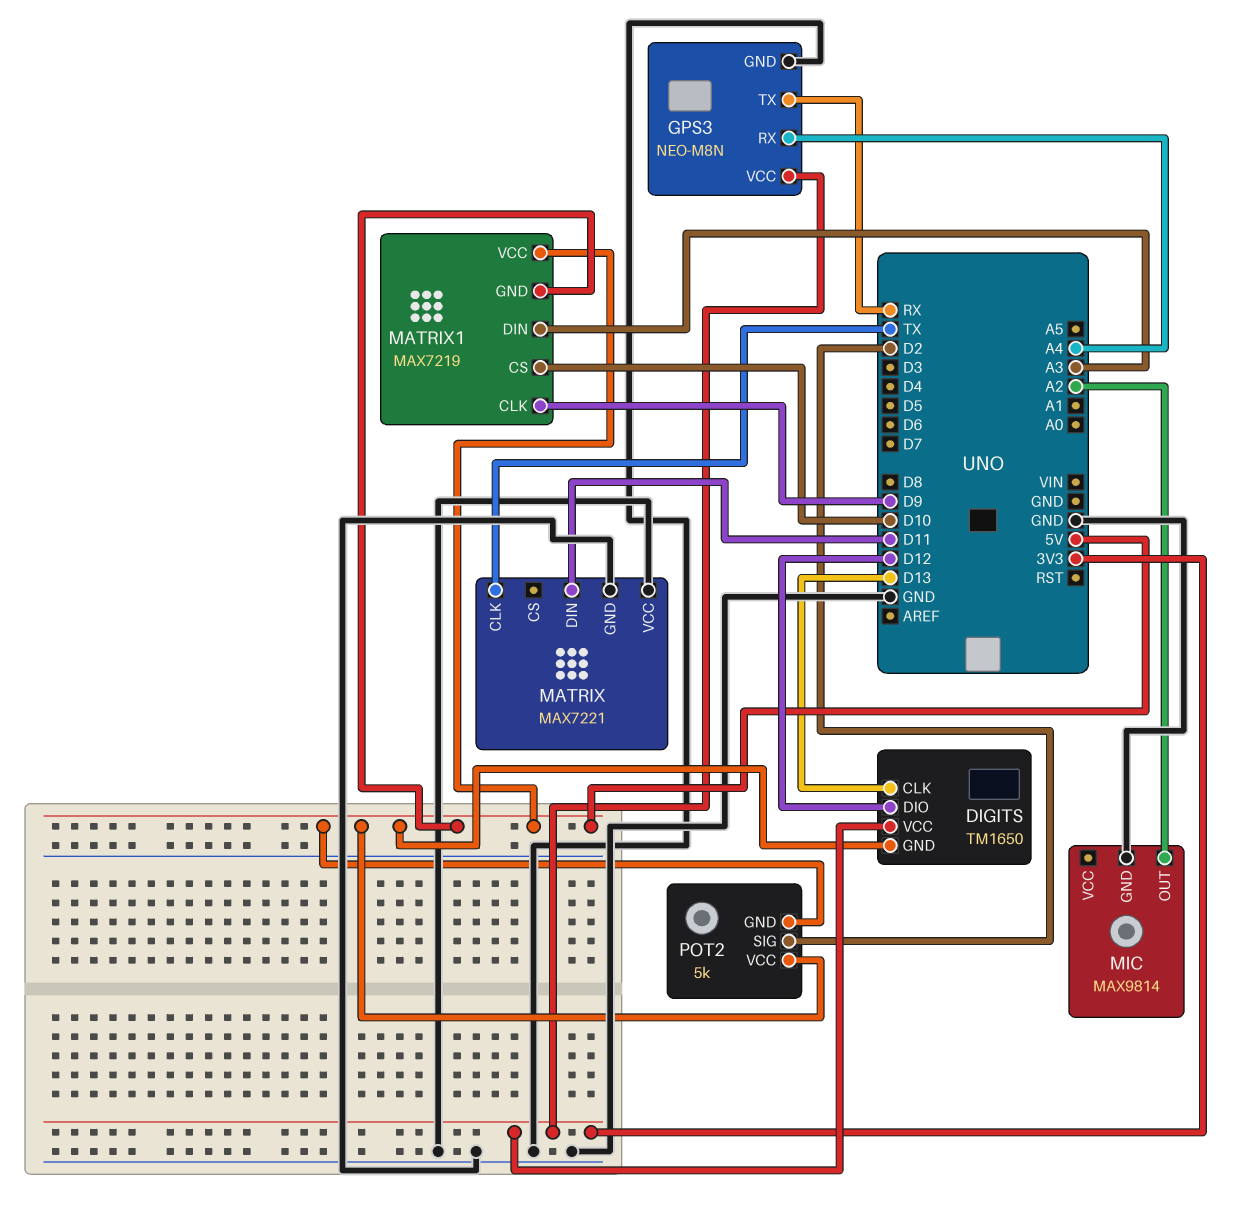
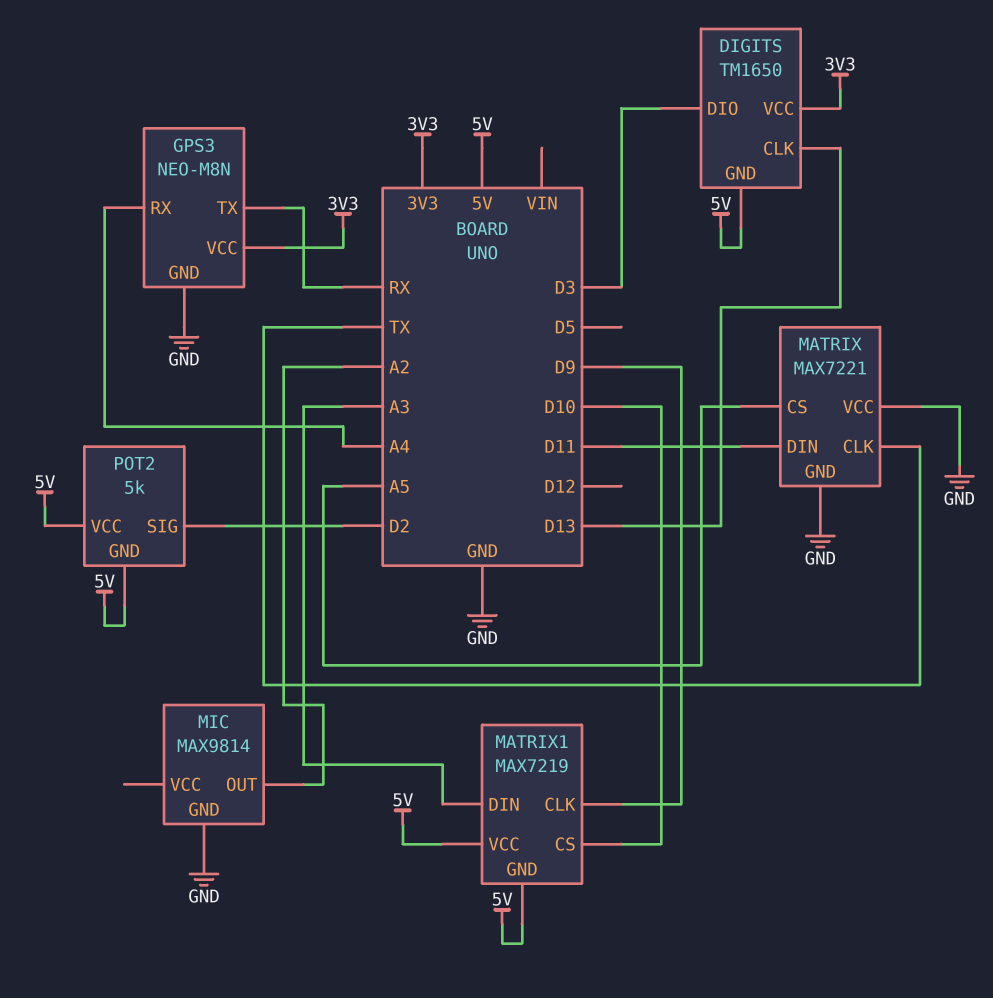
DIGITS pin DIO: D12 -> D3
MATRIX pin CS: none -> A5

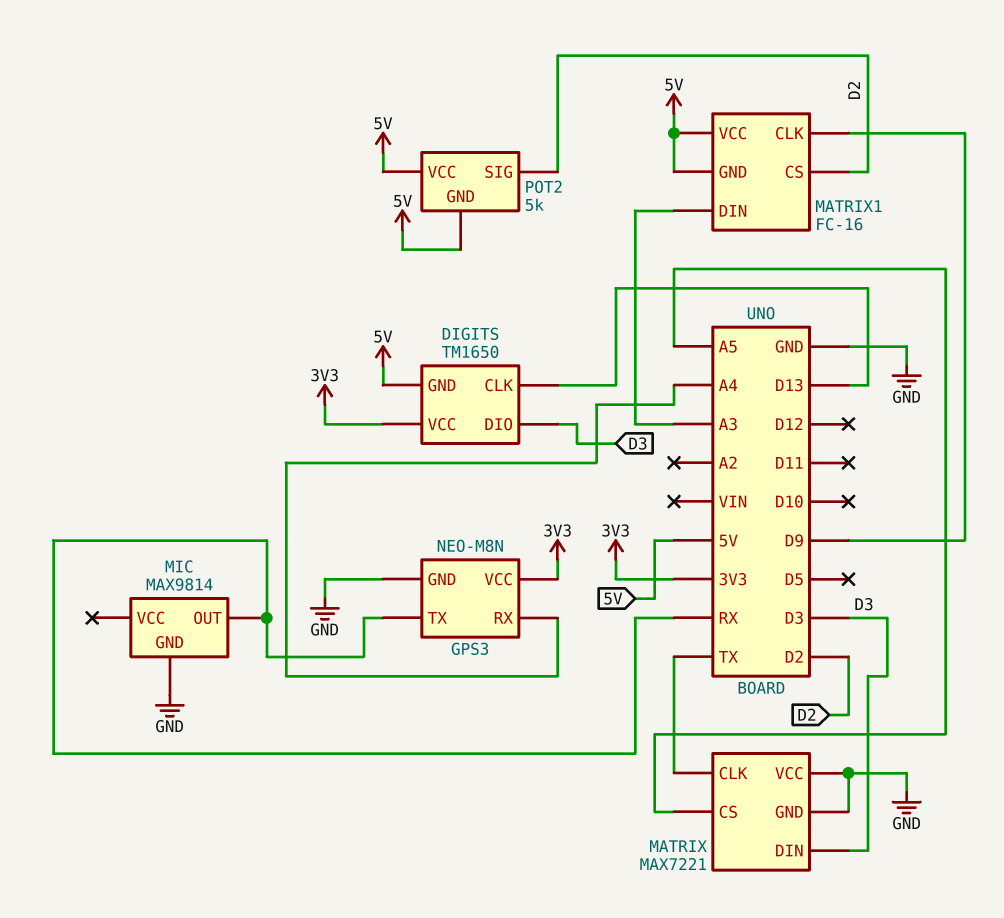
MATRIX pin DIN: D11 -> D3
MATRIX1: MAX7219 -> FC-16
MATRIX1 pin CS: D10 -> D2
MIC pin OUT: A2 -> RX

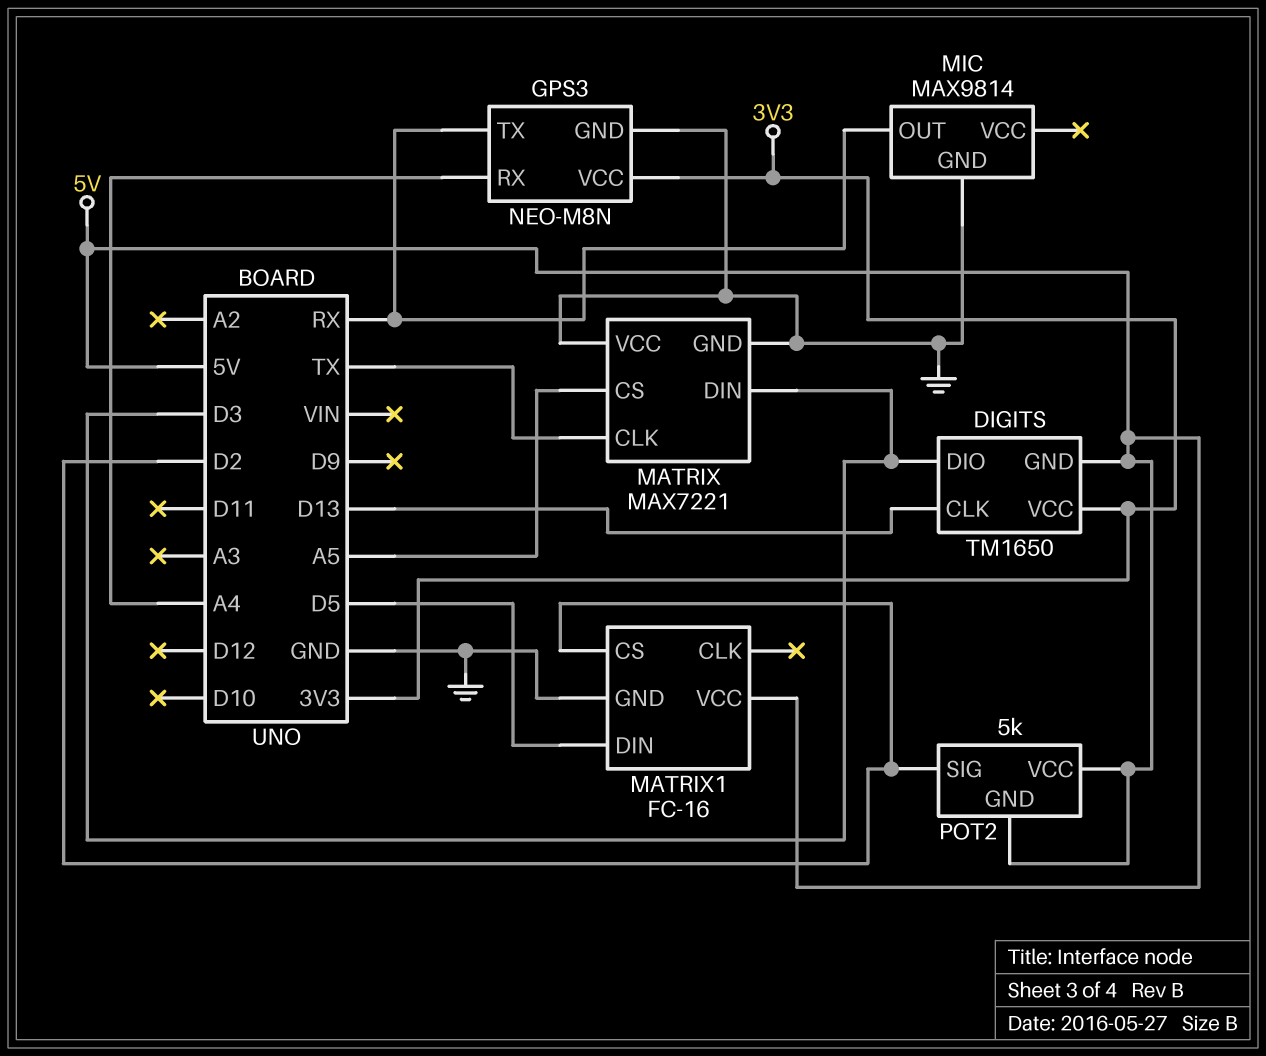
MATRIX1 pin CLK: D9 -> none
MATRIX1 pin DIN: A3 -> D5
MATRIX1 pin GND: 5V -> GND

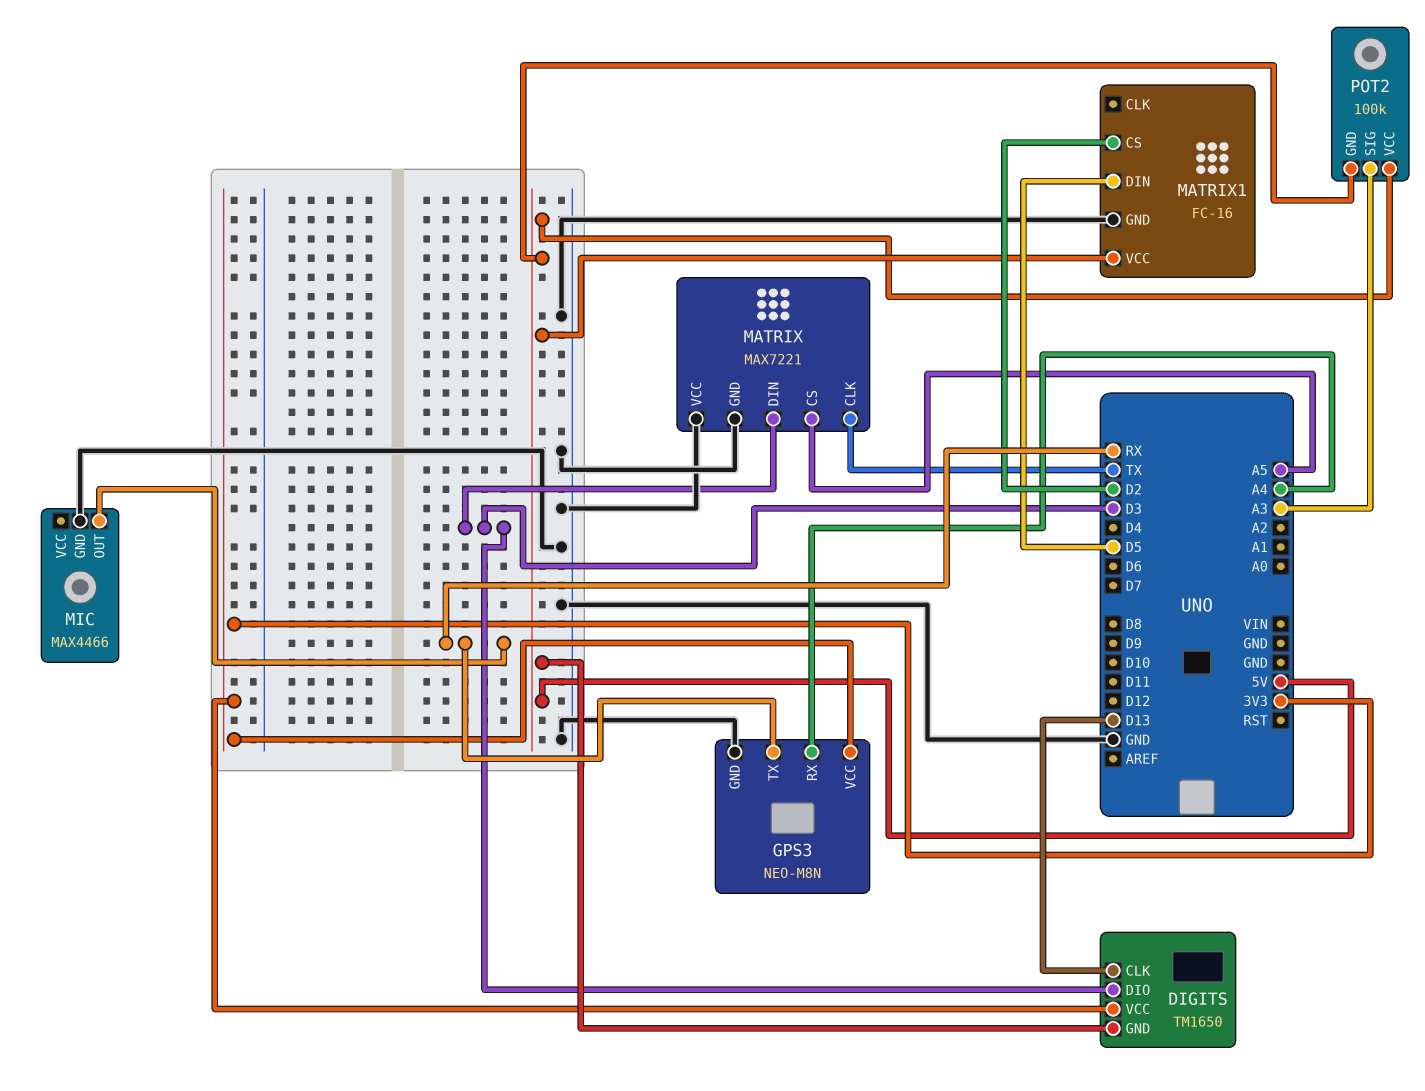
MIC: MAX9814 -> MAX4466
POT2: 5k -> 100k
POT2 pin SIG: D2 -> A3

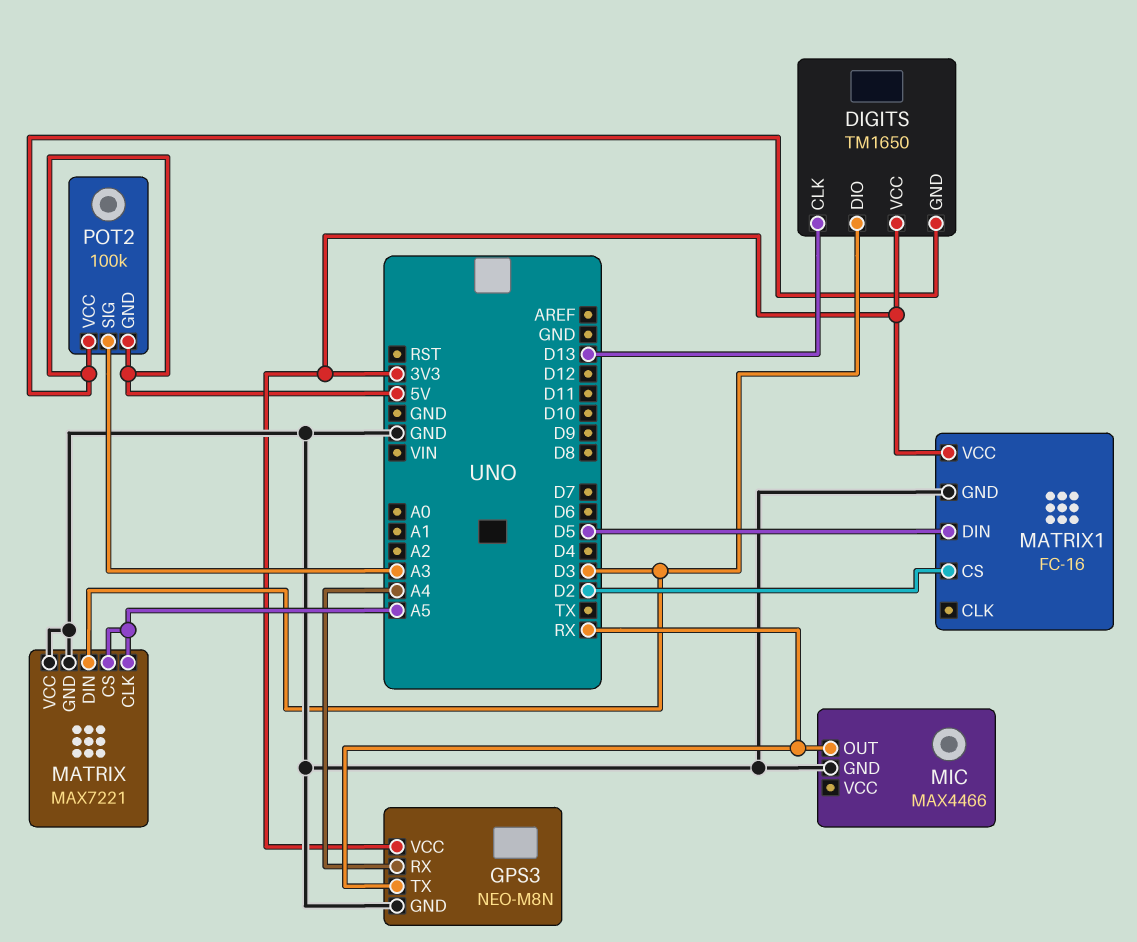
MATRIX pin CLK: TX -> A5
MATRIX1 pin VCC: 5V -> 3V3

